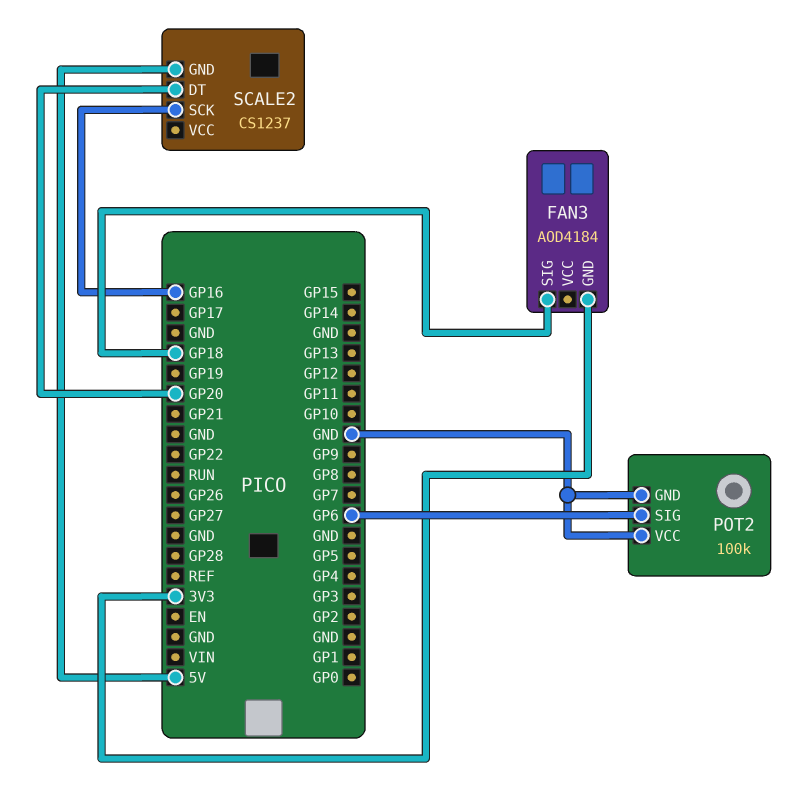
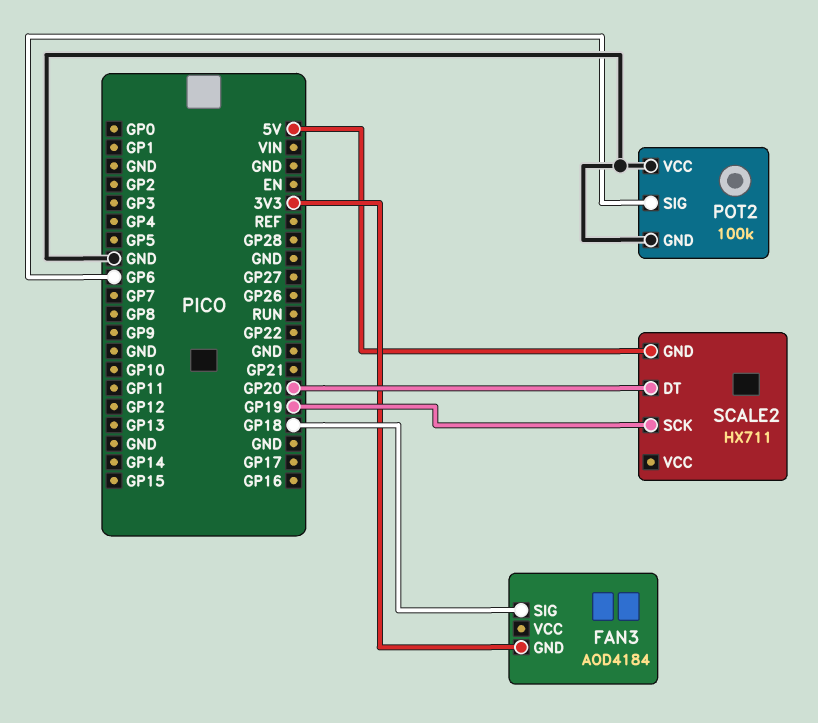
SCALE2: CS1237 -> HX711
SCALE2 pin SCK: GP16 -> GP19

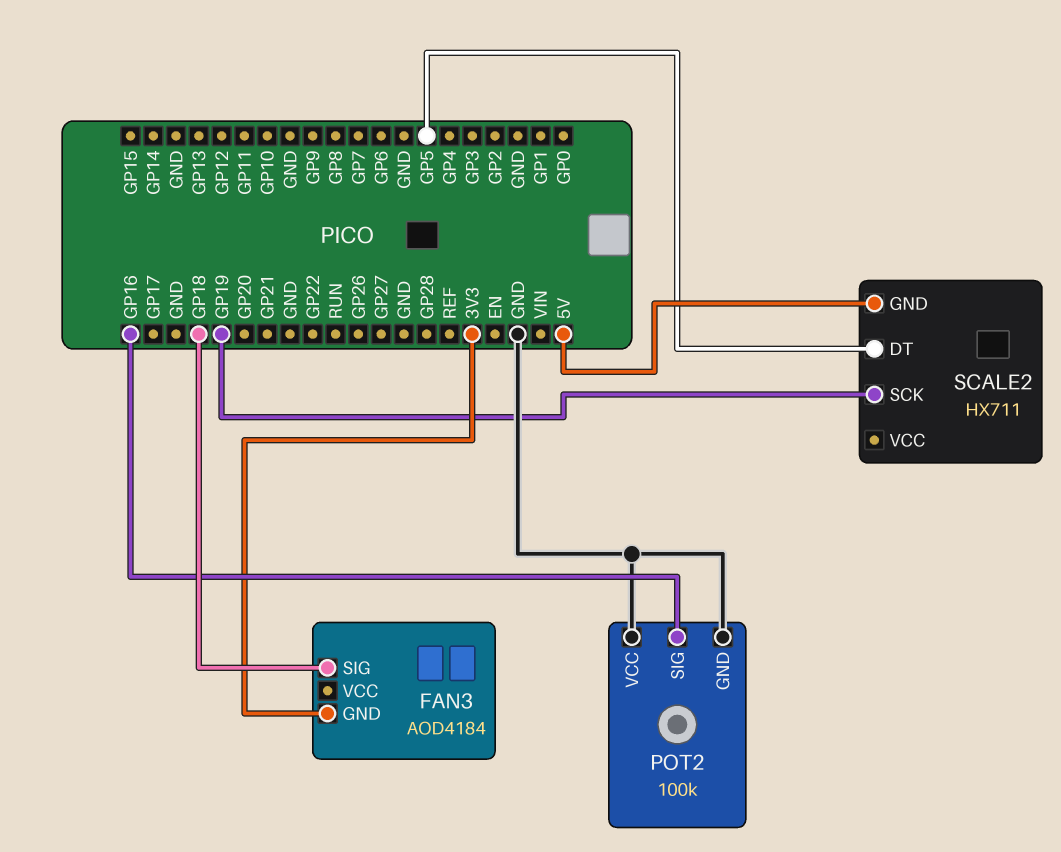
POT2 pin SIG: GP6 -> GP16
SCALE2 pin DT: GP20 -> GP5

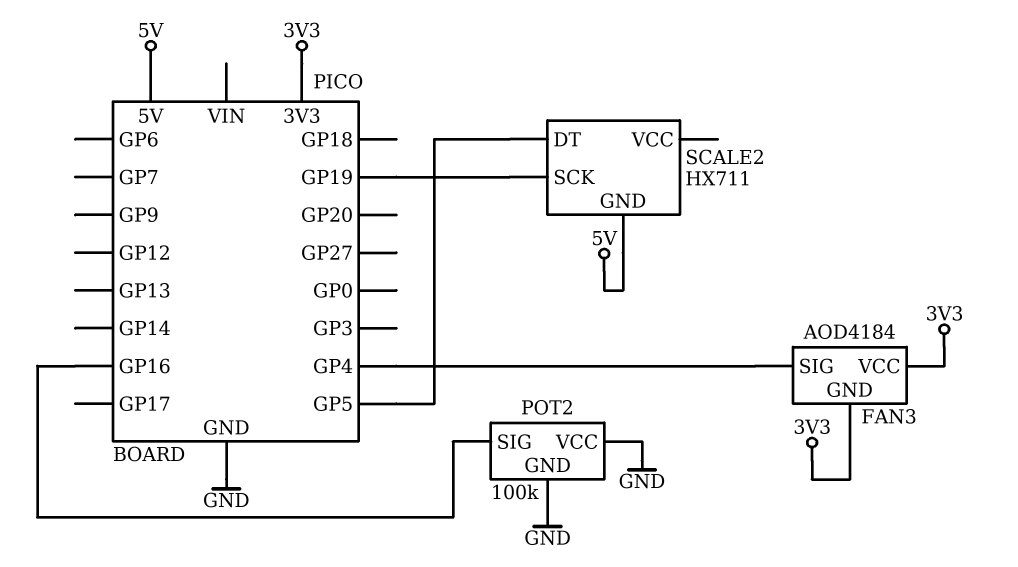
FAN3 pin SIG: GP18 -> GP4
FAN3 pin VCC: none -> 3V3

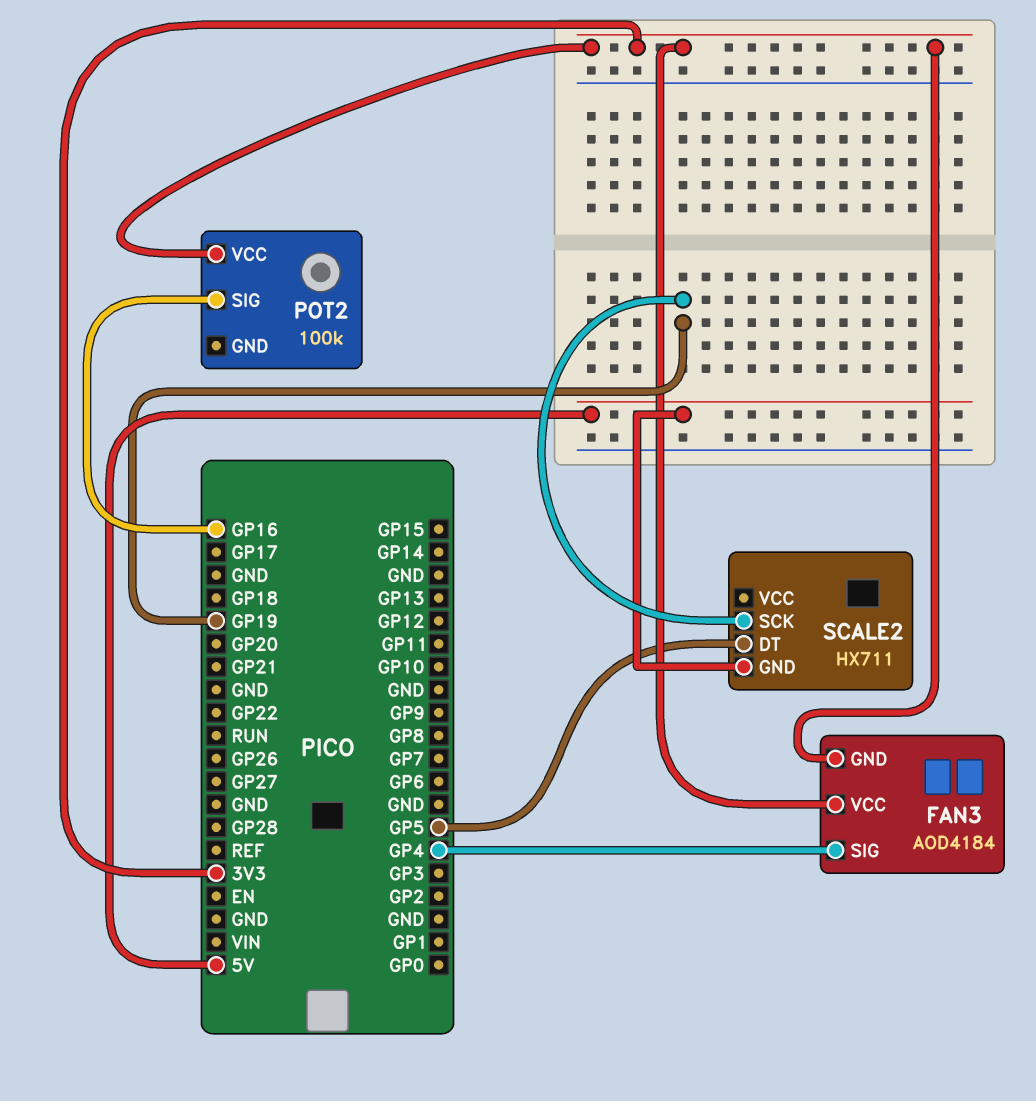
POT2 pin GND: GND -> none
POT2 pin VCC: GND -> 3V3

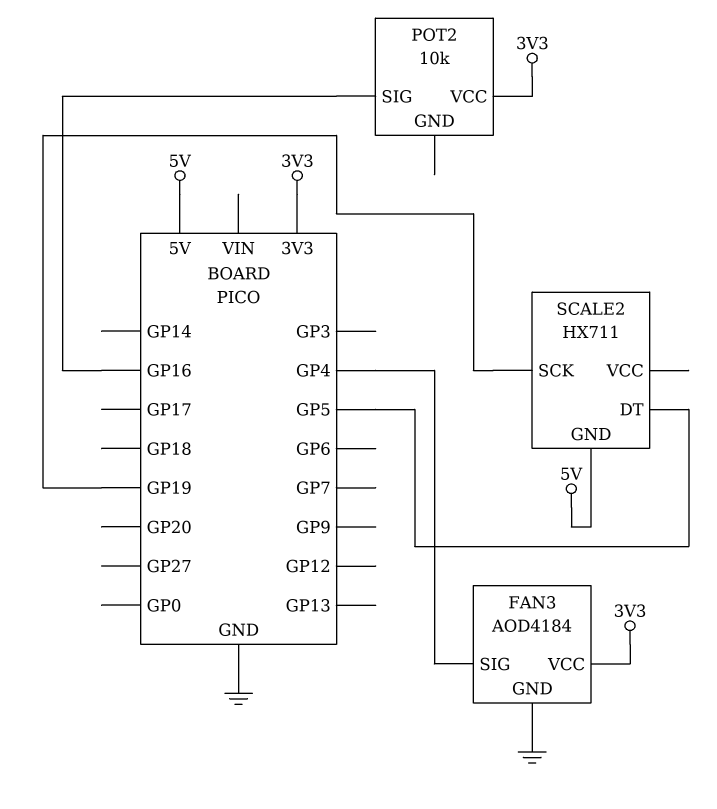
FAN3 pin GND: 3V3 -> GND
POT2: 100k -> 10k

